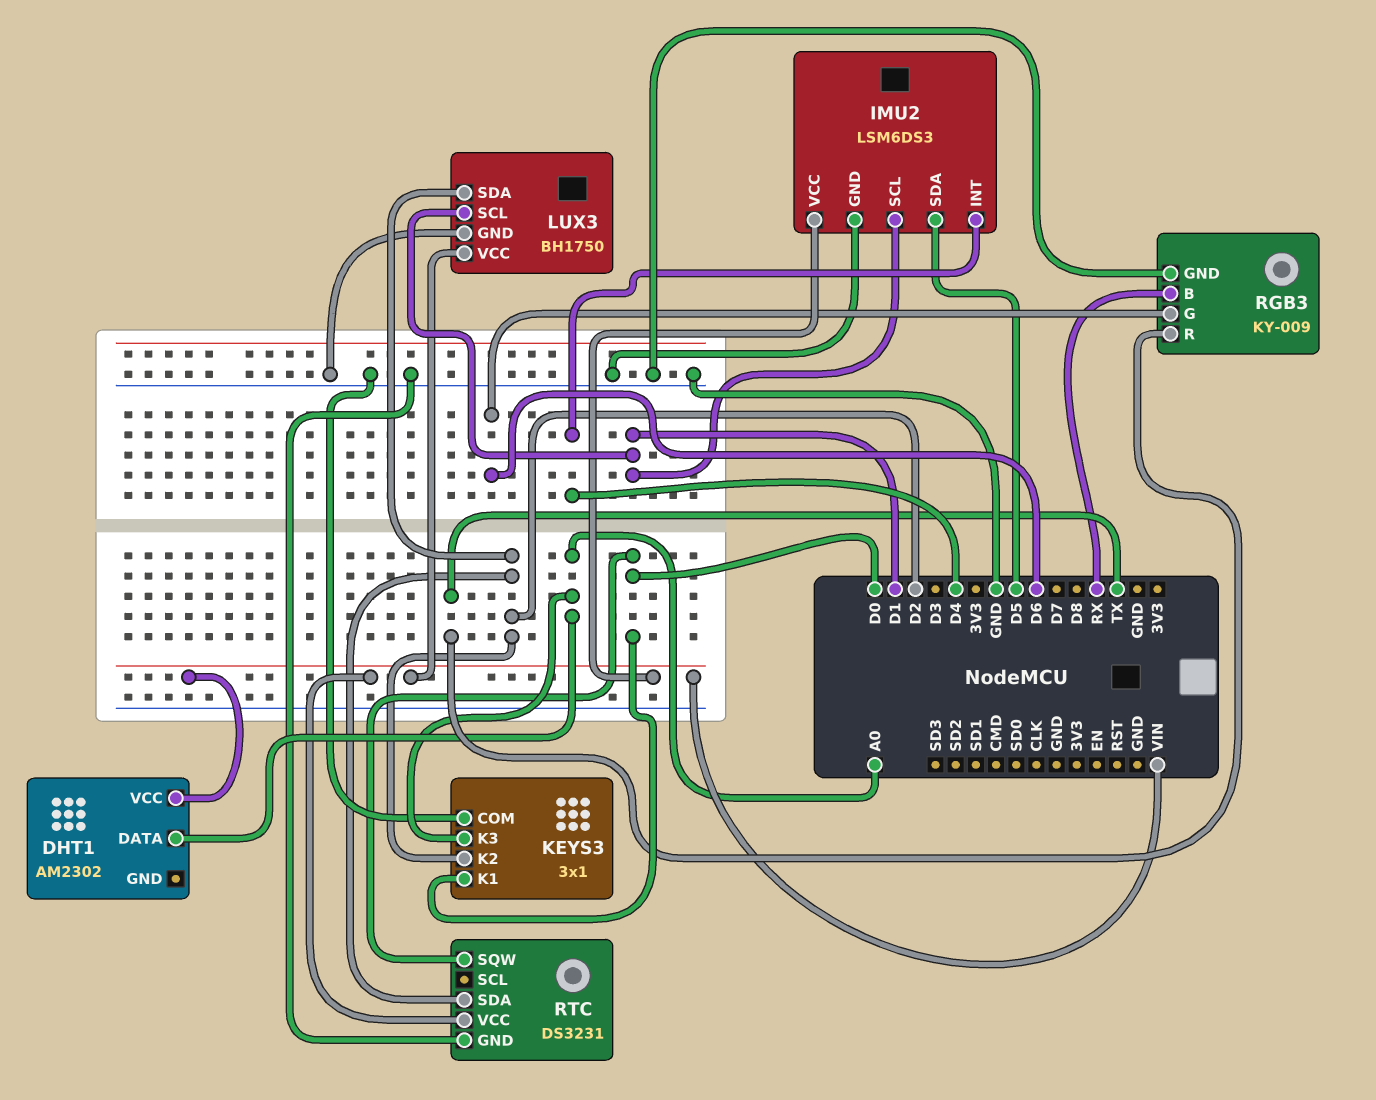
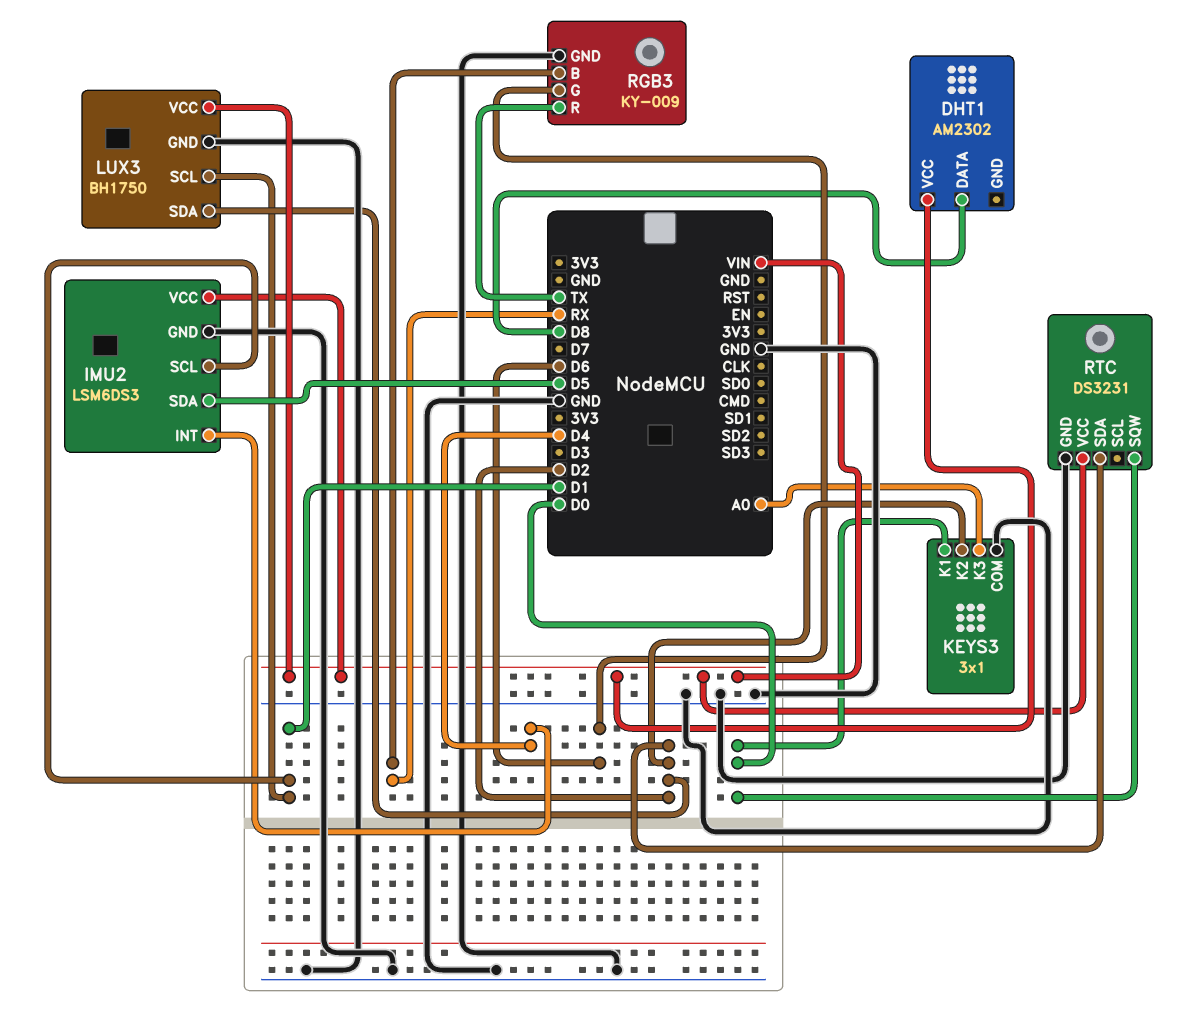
DHT1 pin DATA: A0 -> D8

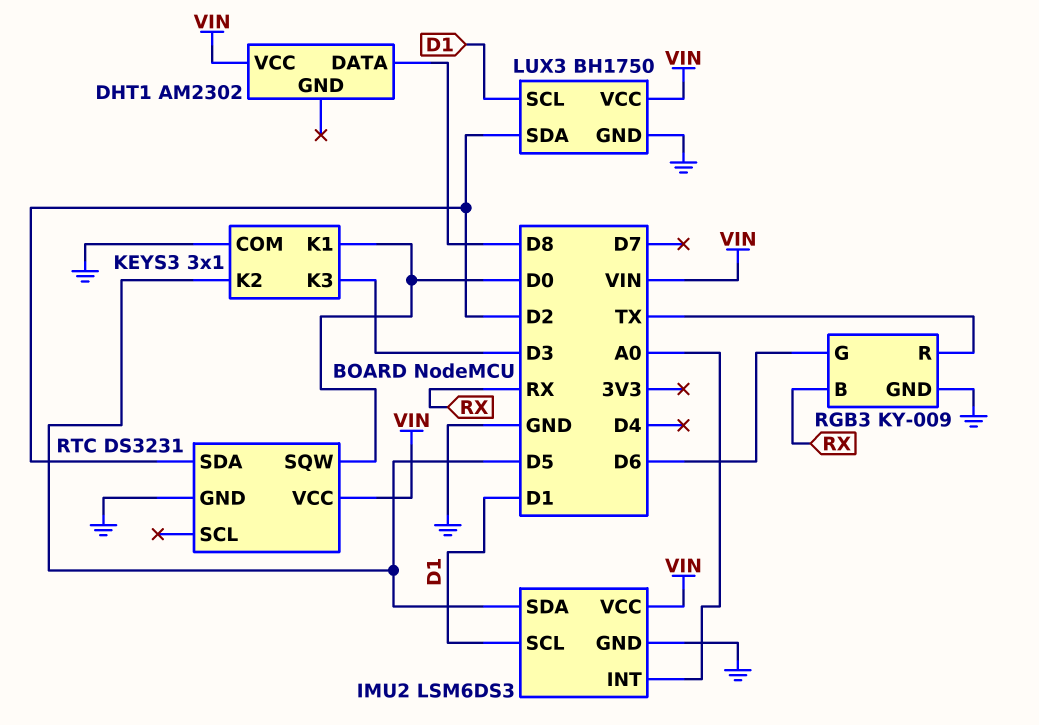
IMU2 pin INT: D4 -> A0
KEYS3 pin K2: D2 -> D5
KEYS3 pin K3: A0 -> D3

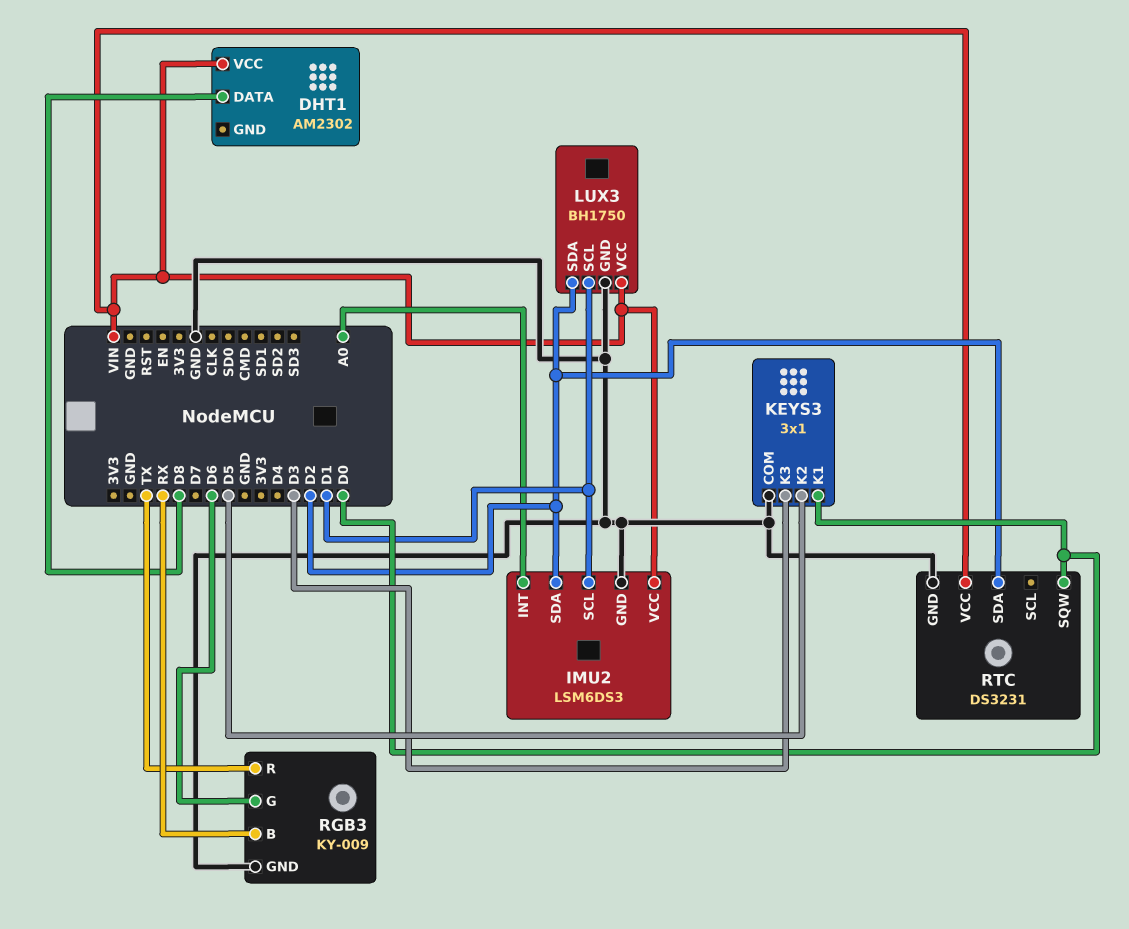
IMU2 pin SDA: D5 -> D2

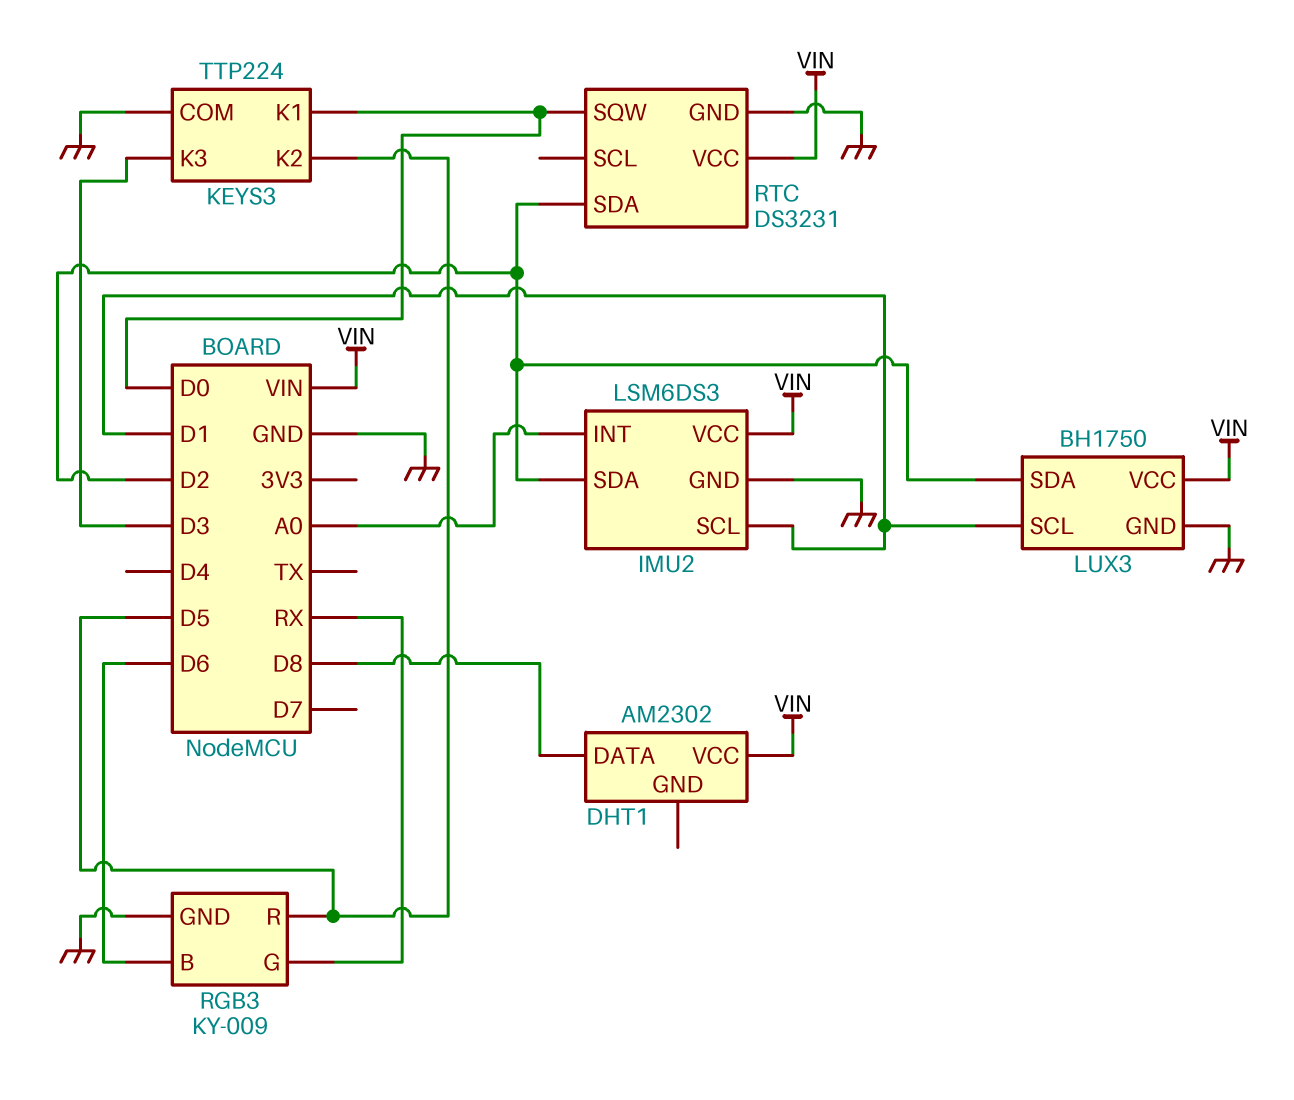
KEYS3: 3x1 -> TTP224
RGB3 pin B: RX -> D6
RGB3 pin G: D6 -> RX
RGB3 pin R: TX -> D5

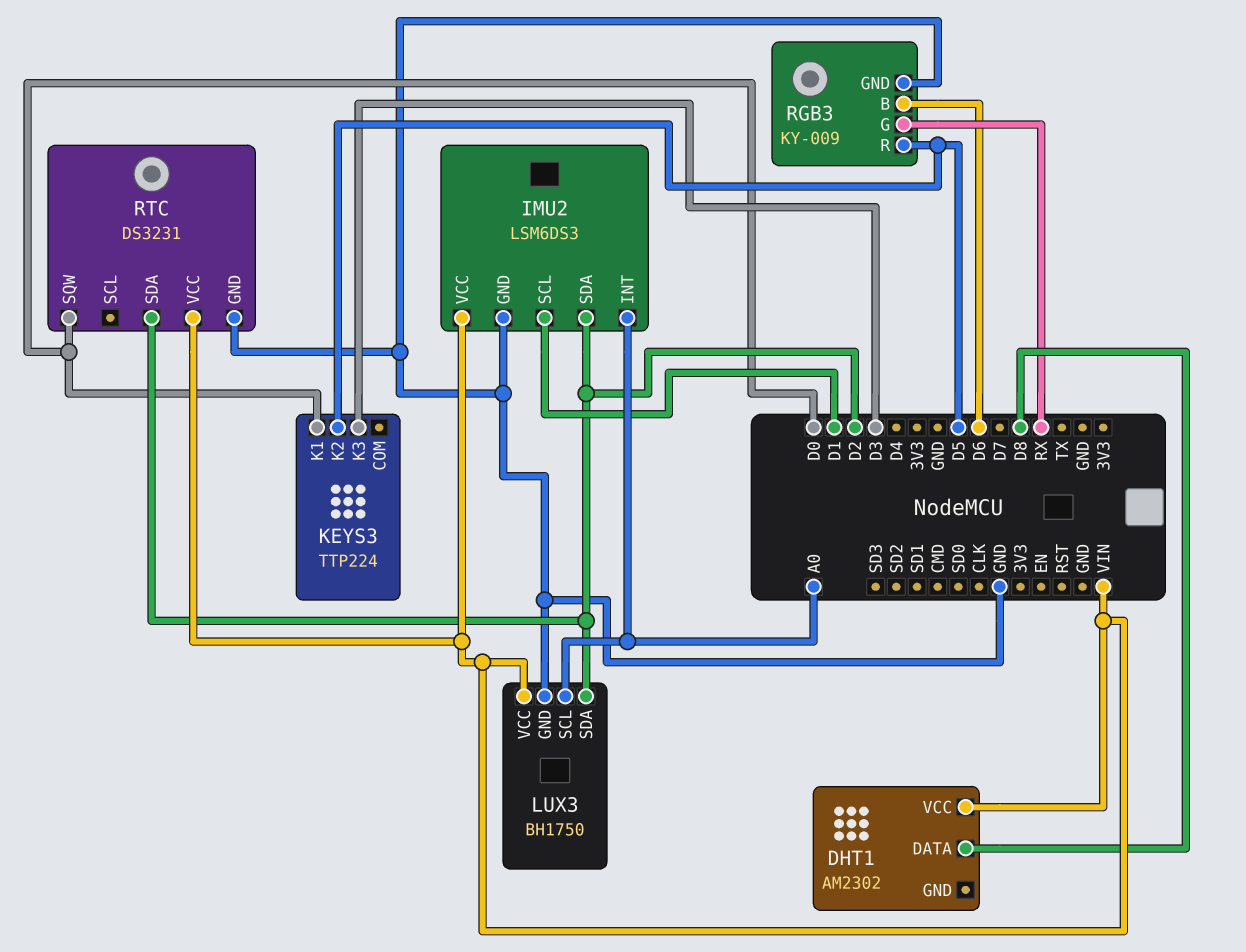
KEYS3 pin COM: GND -> none
LUX3 pin SCL: D1 -> A0

